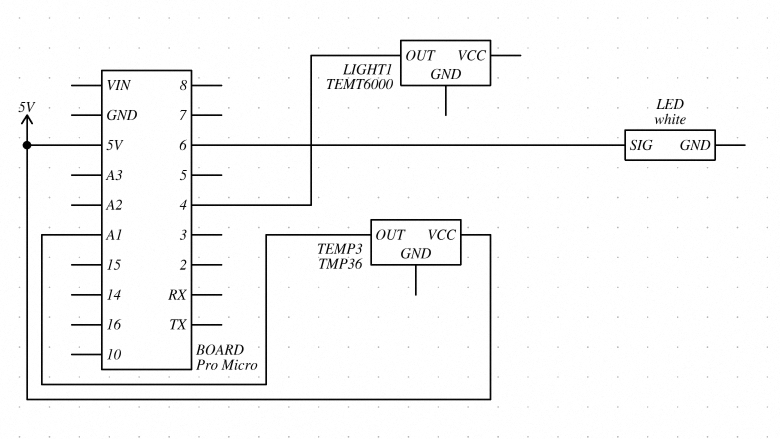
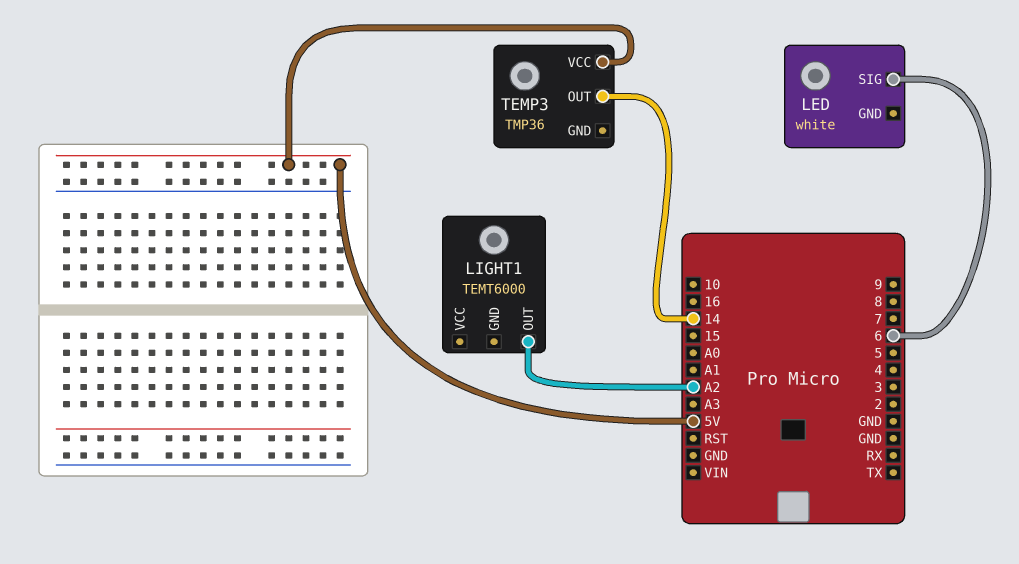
LIGHT1 pin OUT: 4 -> A2
TEMP3 pin OUT: A1 -> 14

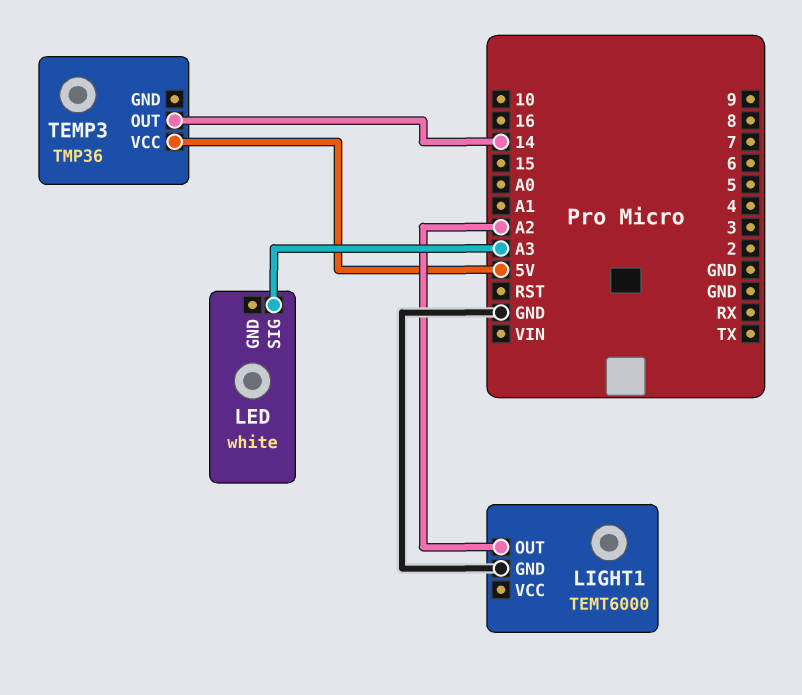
LED pin SIG: 6 -> A3
LIGHT1 pin GND: none -> GND

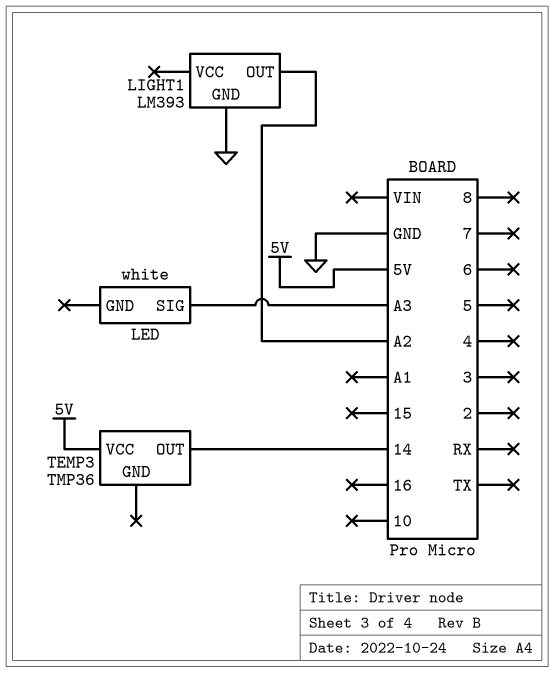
LIGHT1: TEMT6000 -> LM393

